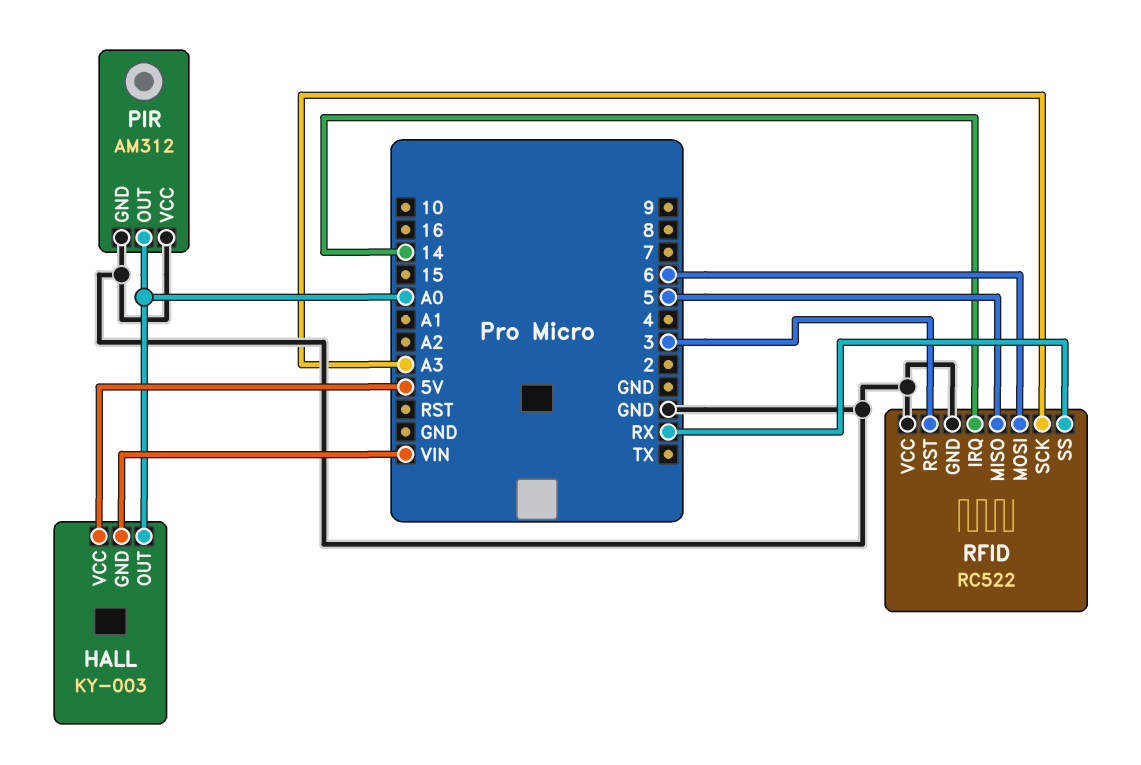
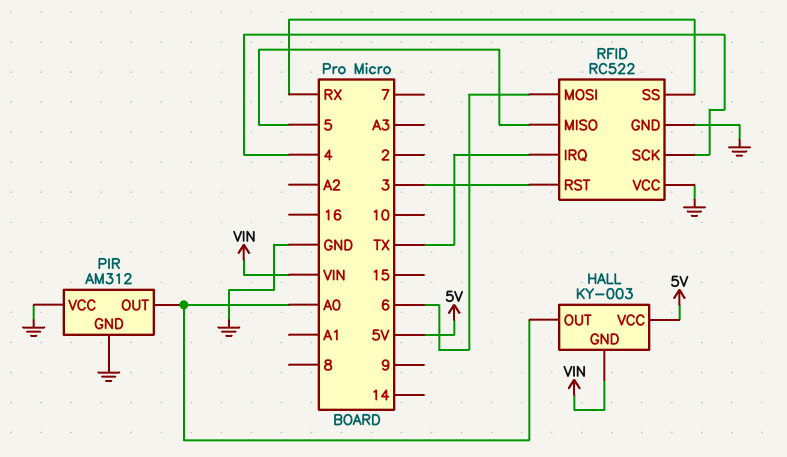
RFID pin IRQ: 14 -> TX
RFID pin SCK: A3 -> 4

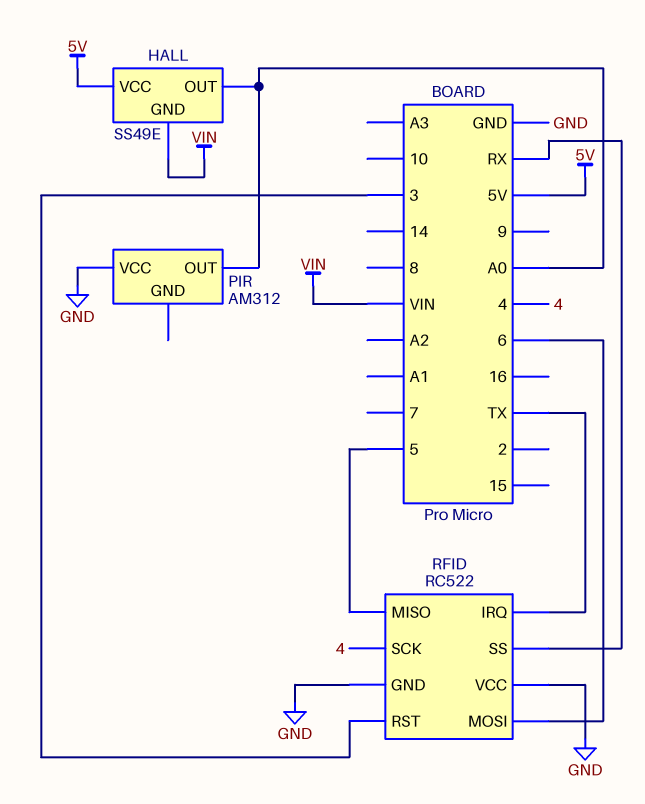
HALL: KY-003 -> SS49E
PIR pin GND: GND -> none

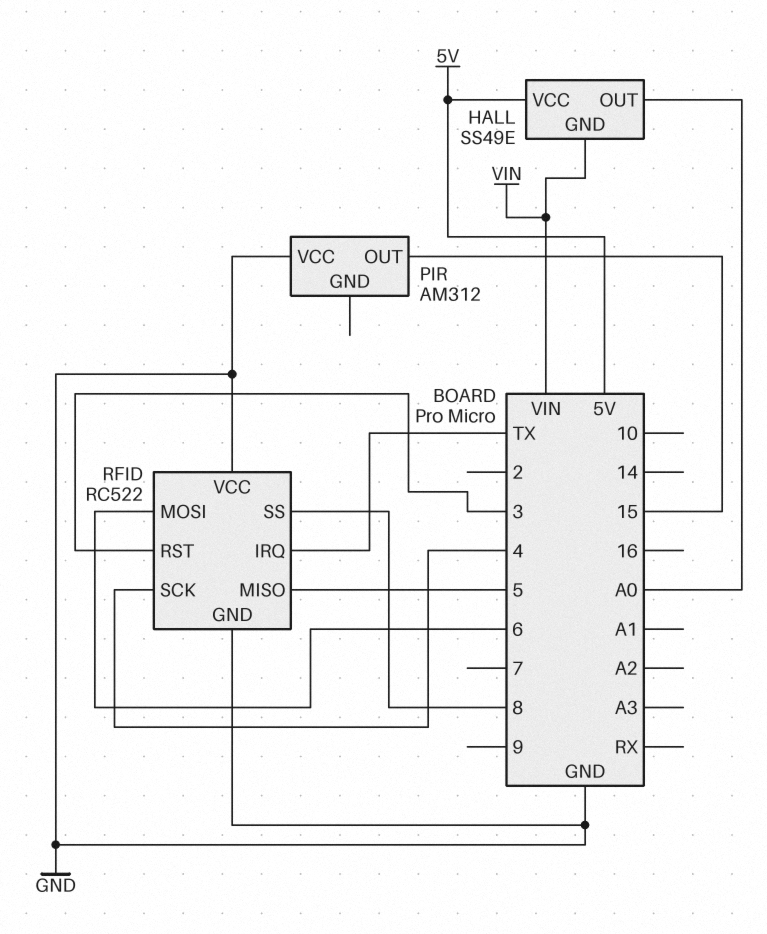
PIR pin OUT: A0 -> 15
RFID pin SS: RX -> 8

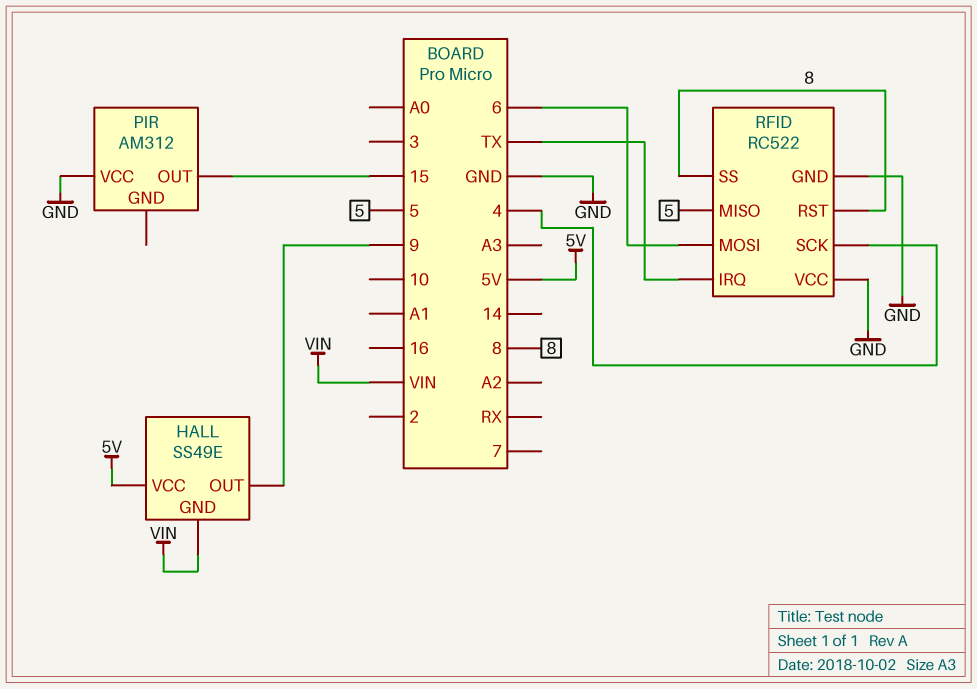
HALL pin OUT: A0 -> 9
RFID pin RST: 3 -> 8

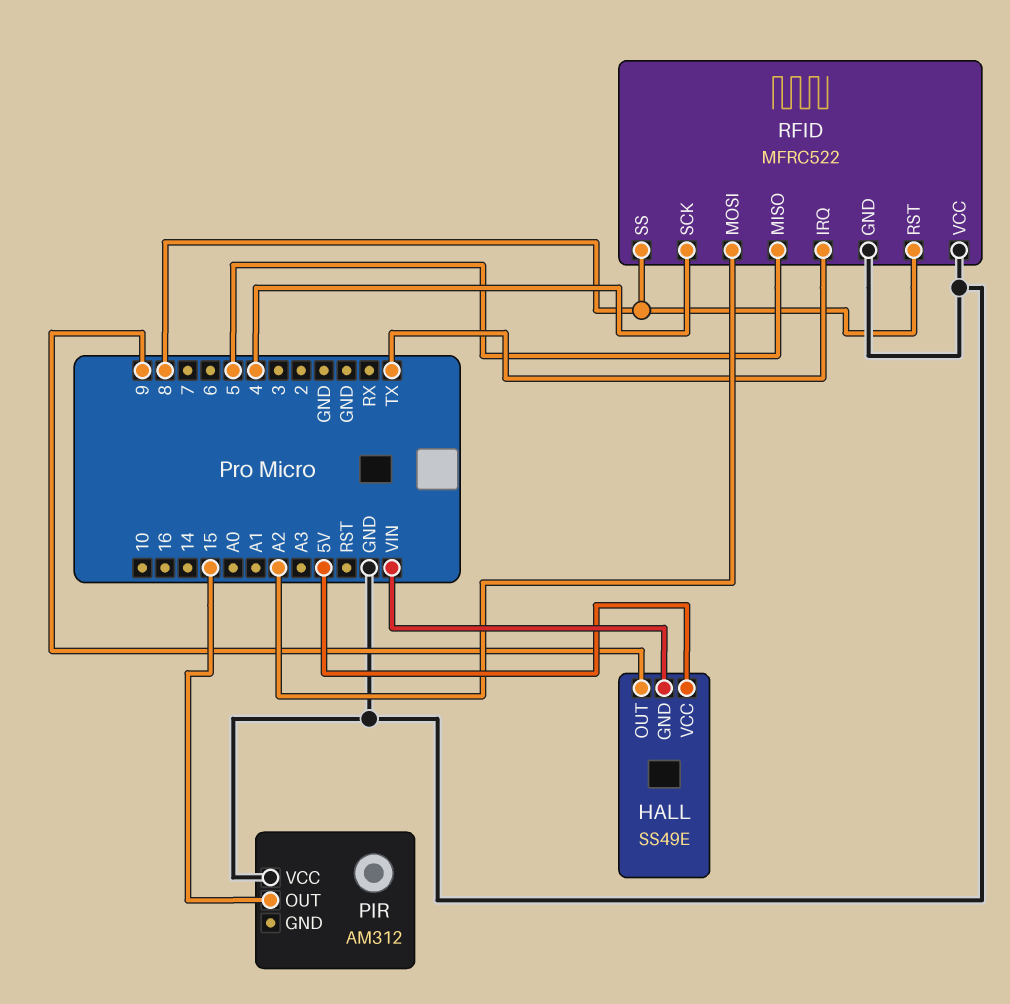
RFID: RC522 -> MFRC522
RFID pin MOSI: 6 -> A2

